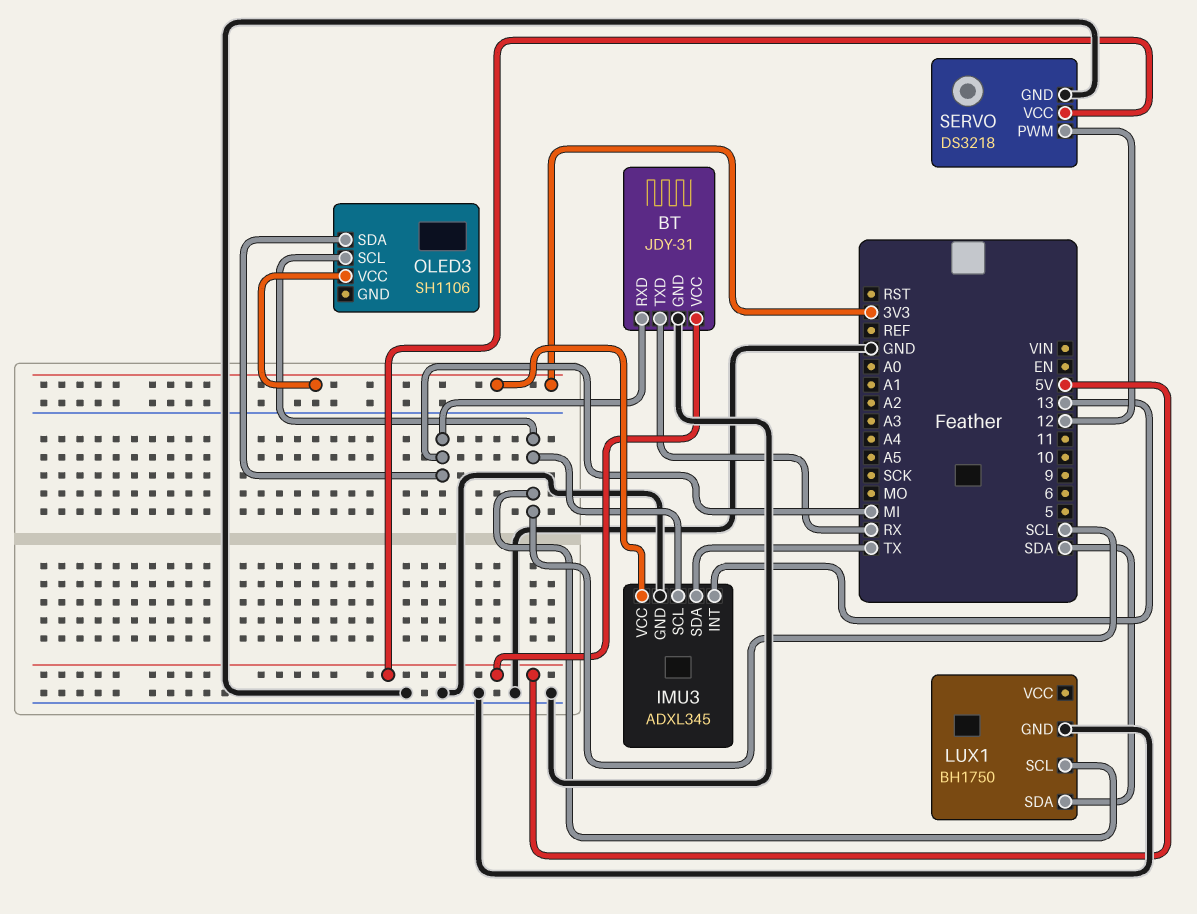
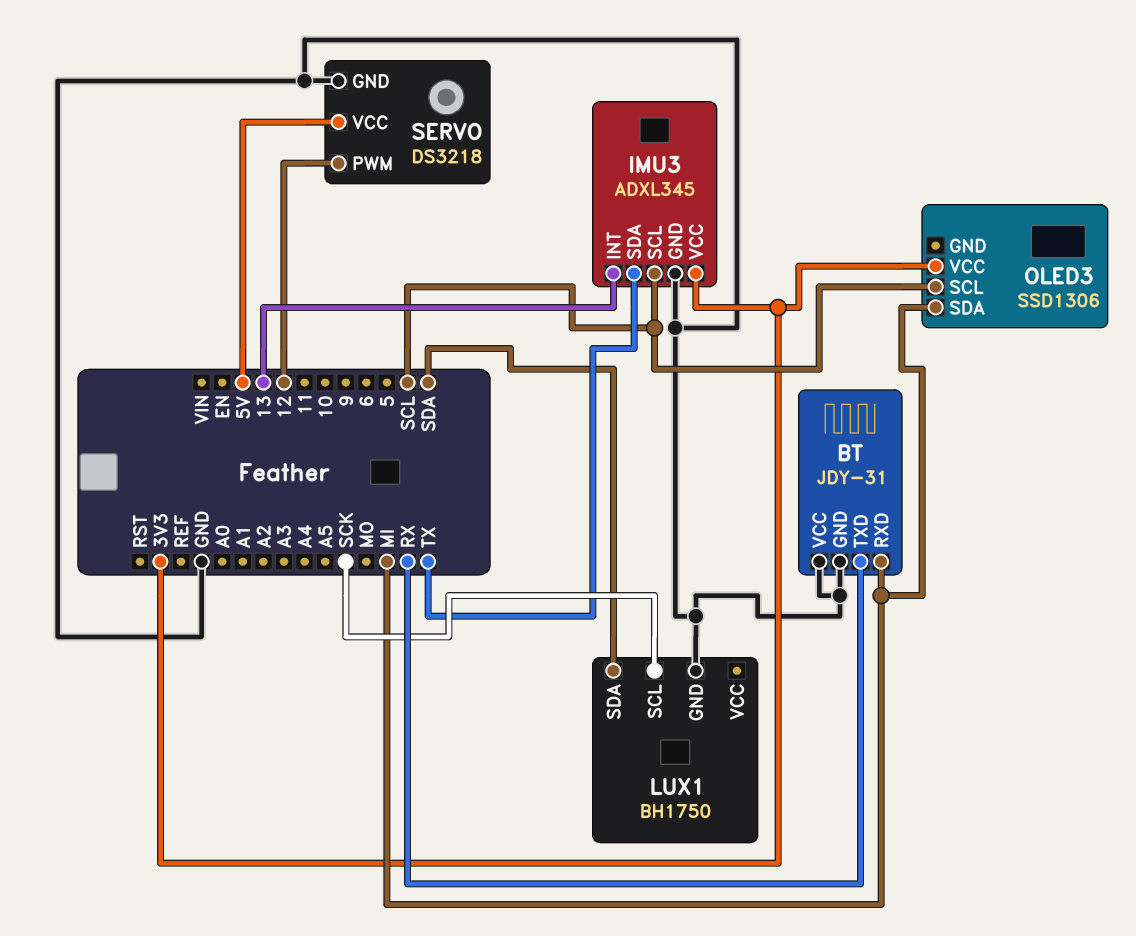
BT pin VCC: 5V -> GND
LUX1 pin SCL: SCL -> SCK
OLED3: SH1106 -> SSD1306

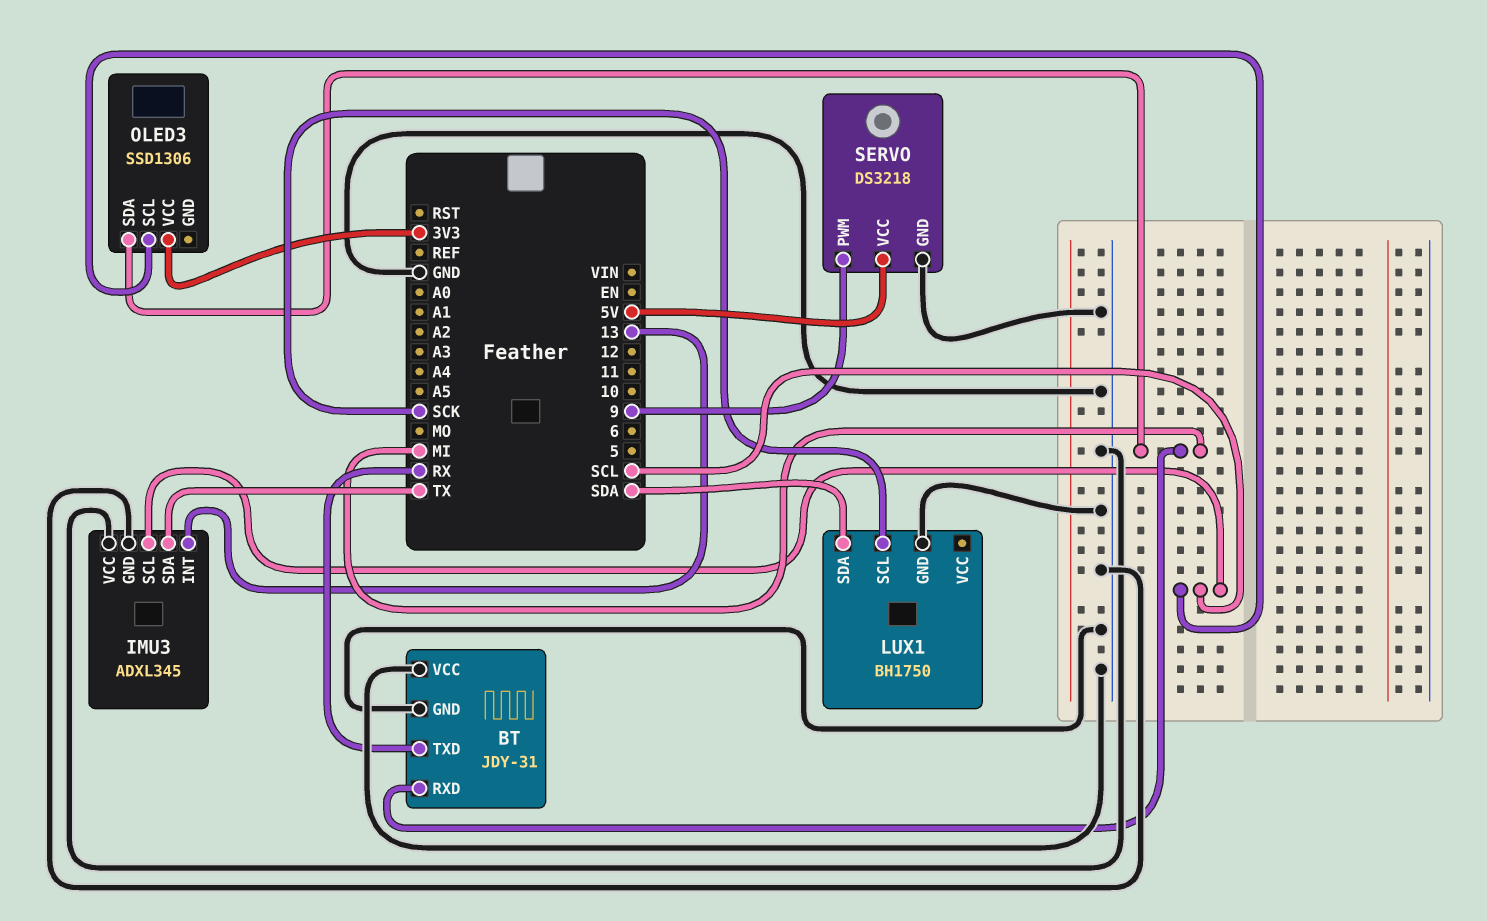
IMU3 pin VCC: 3V3 -> GND
SERVO pin PWM: 12 -> 9

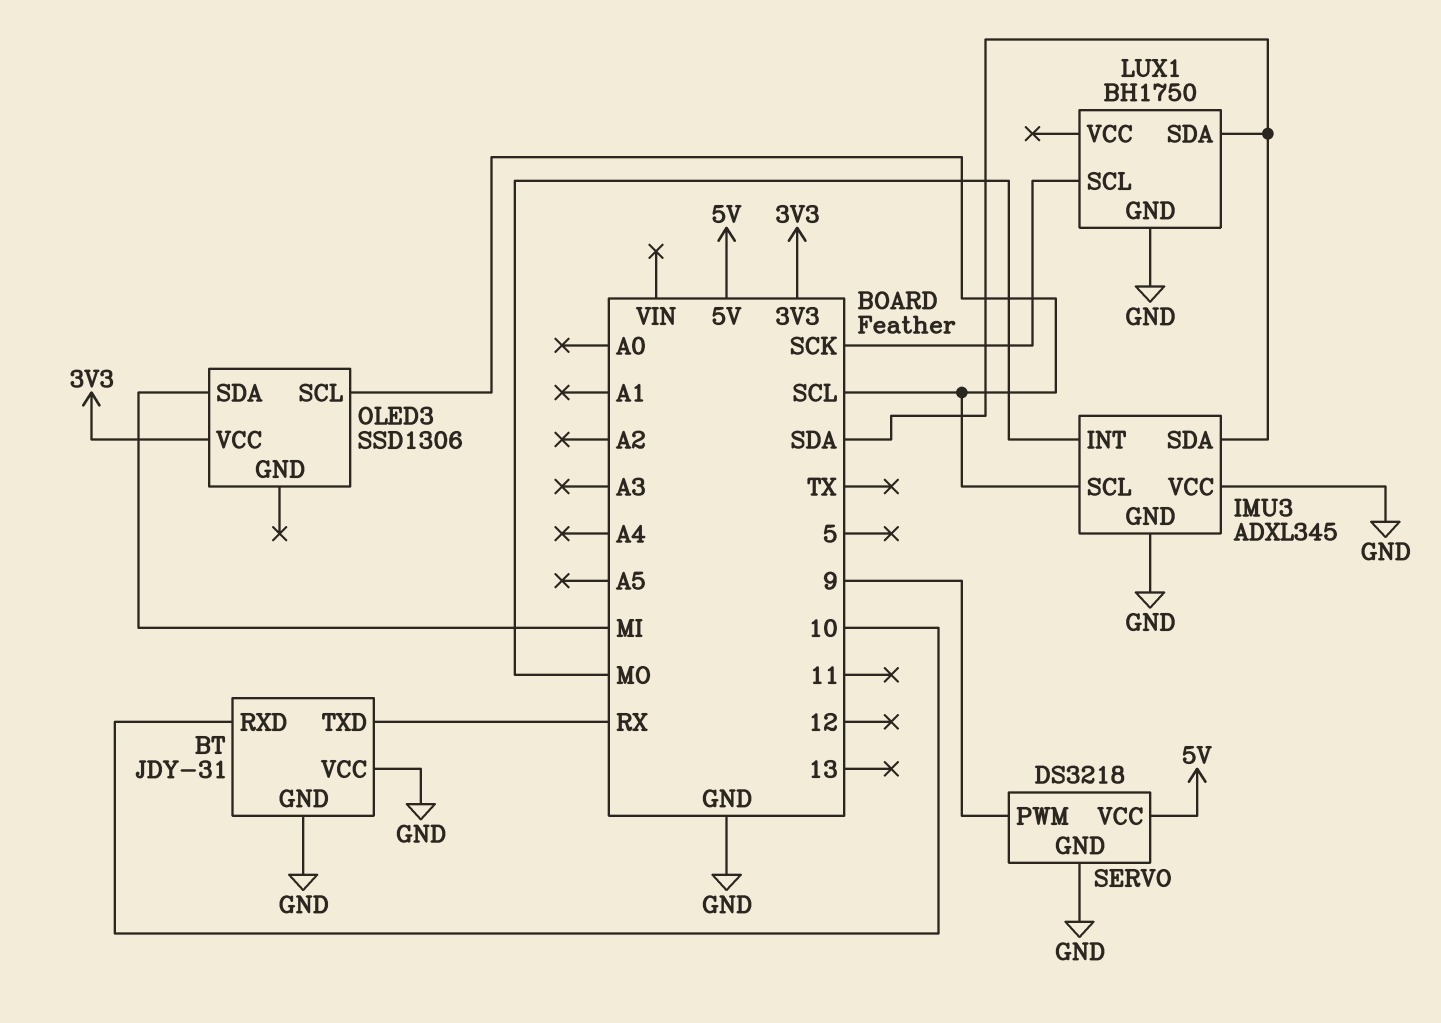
BT pin RXD: MI -> 10
IMU3 pin INT: 13 -> MO
IMU3 pin SDA: TX -> SDA

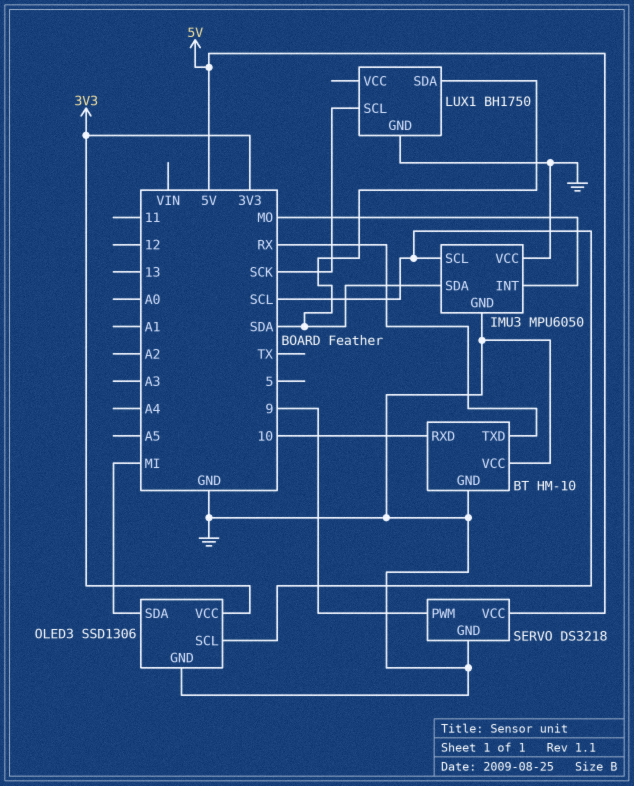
BT: JDY-31 -> HM-10
IMU3: ADXL345 -> MPU6050
OLED3 pin GND: none -> GND

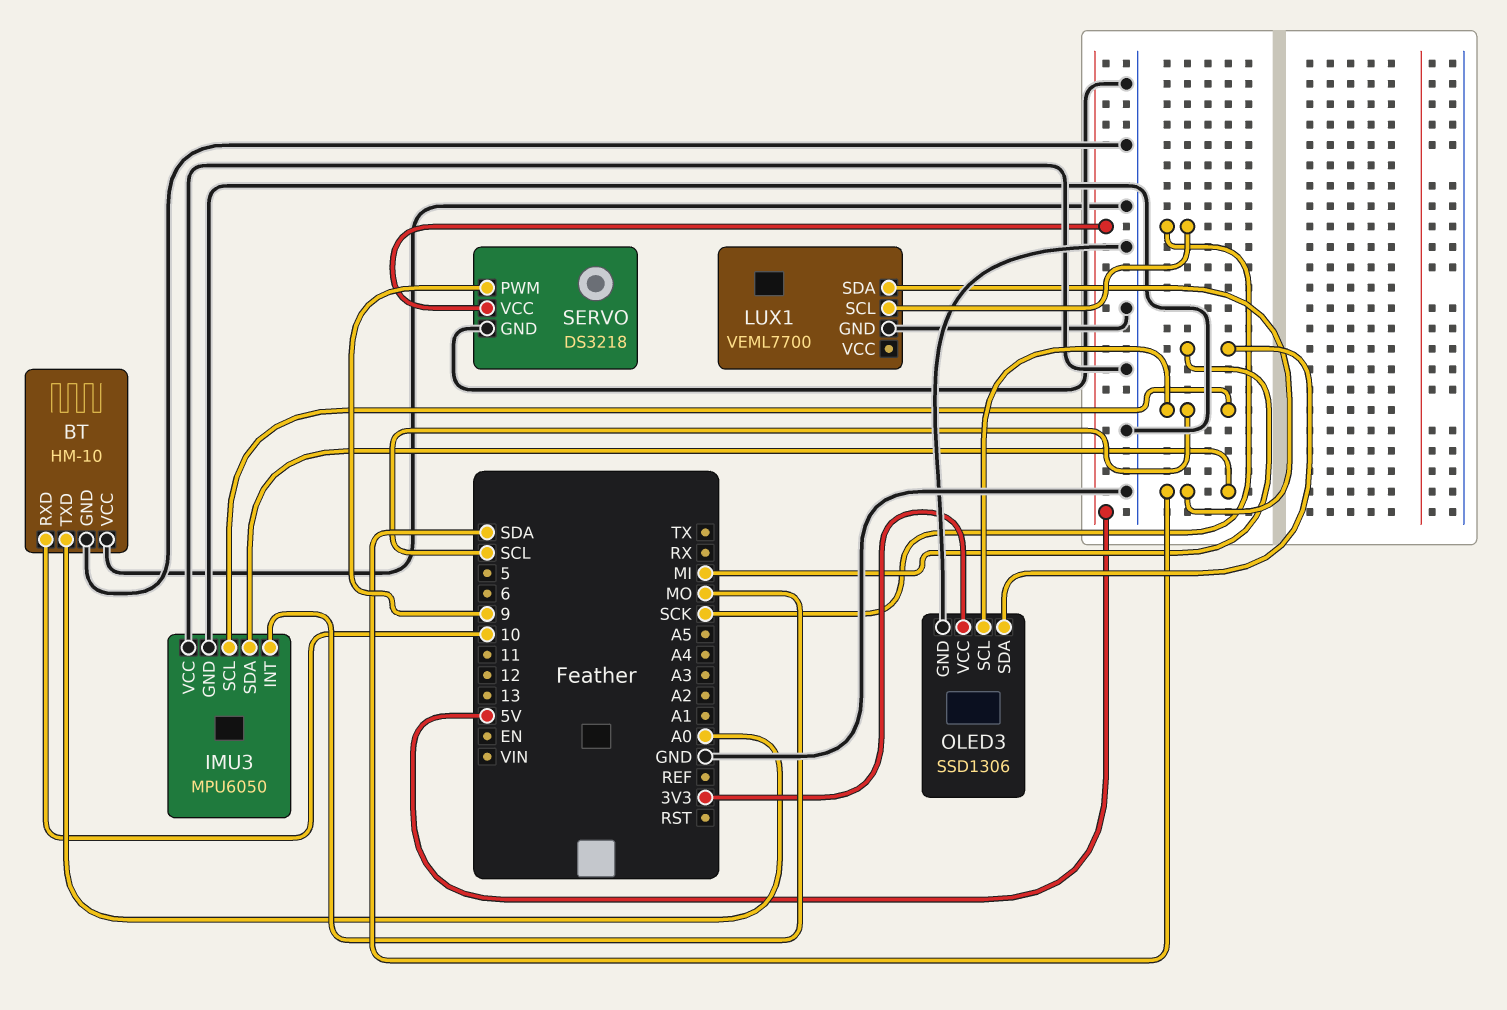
BT pin TXD: RX -> A0
LUX1: BH1750 -> VEML7700

